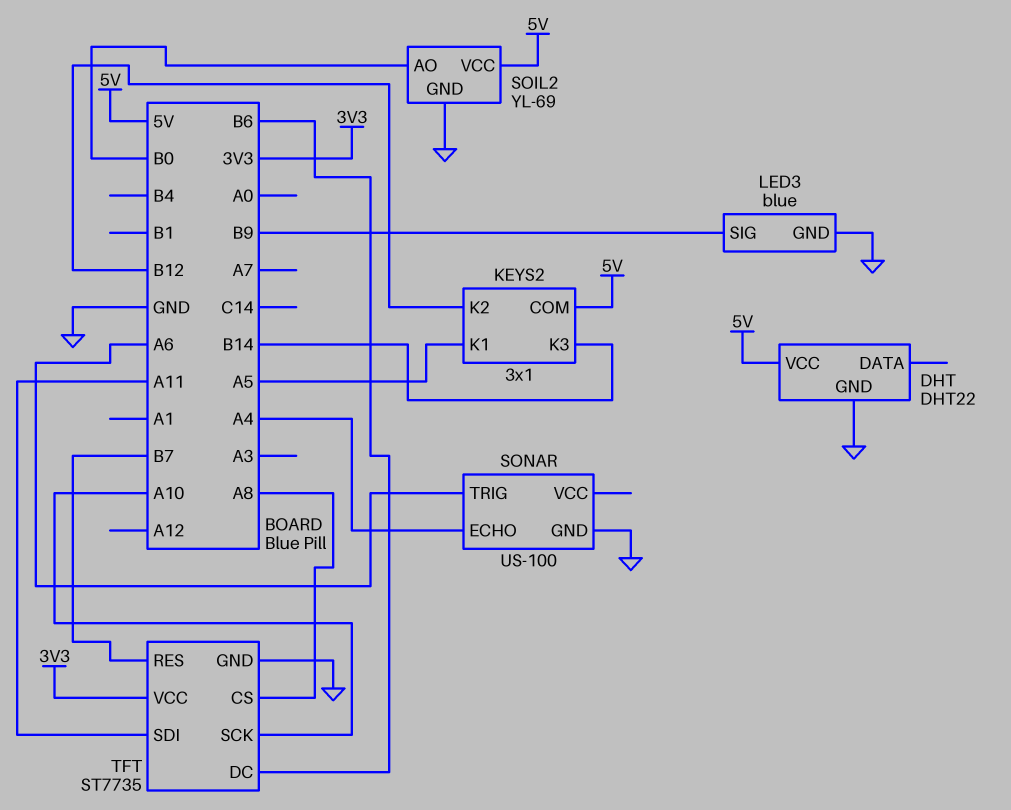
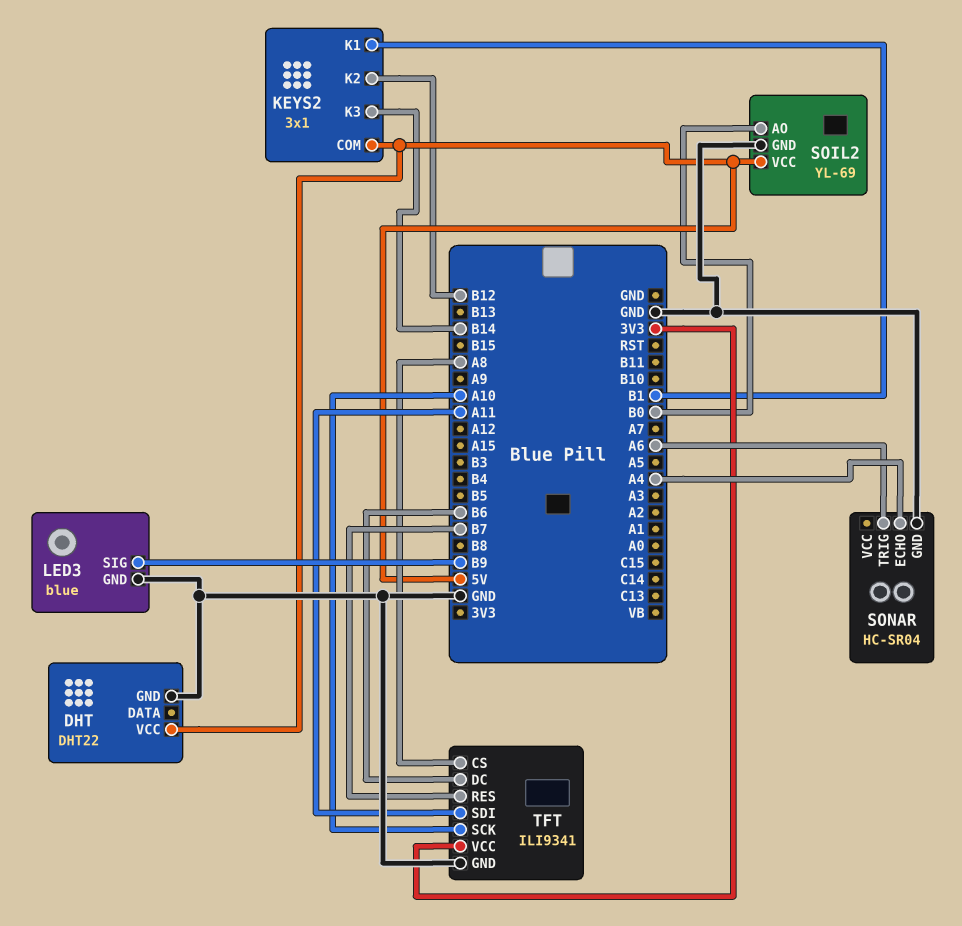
KEYS2 pin K1: A5 -> B1
SONAR: US-100 -> HC-SR04
TFT: ST7735 -> ILI9341

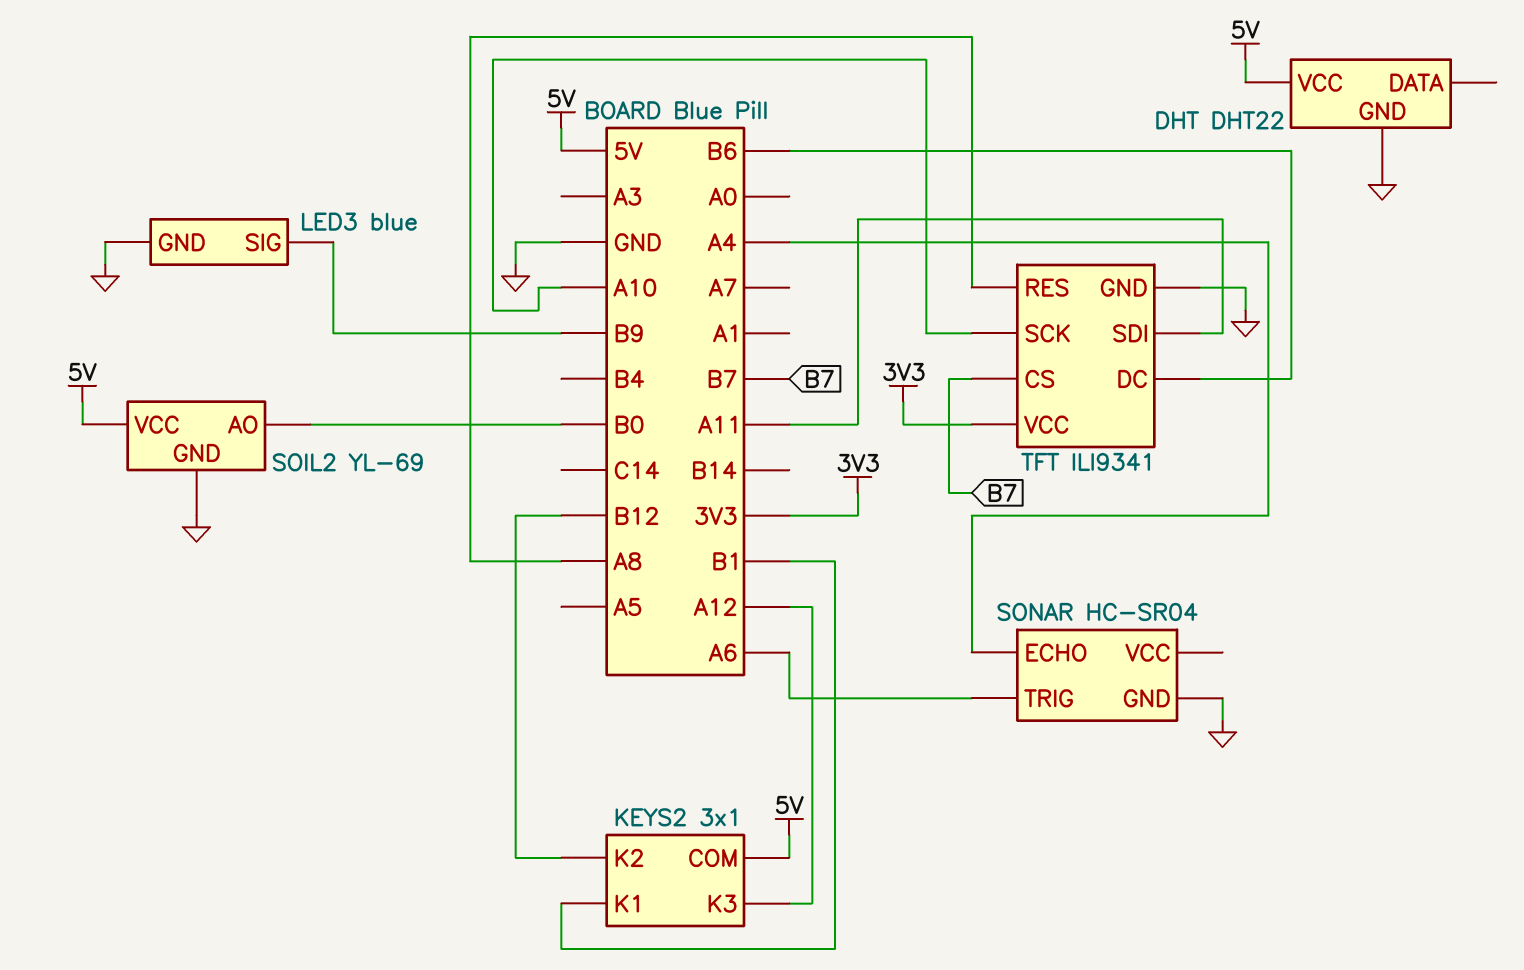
KEYS2 pin K3: B14 -> A12
TFT pin CS: A8 -> B7
TFT pin RES: B7 -> A8

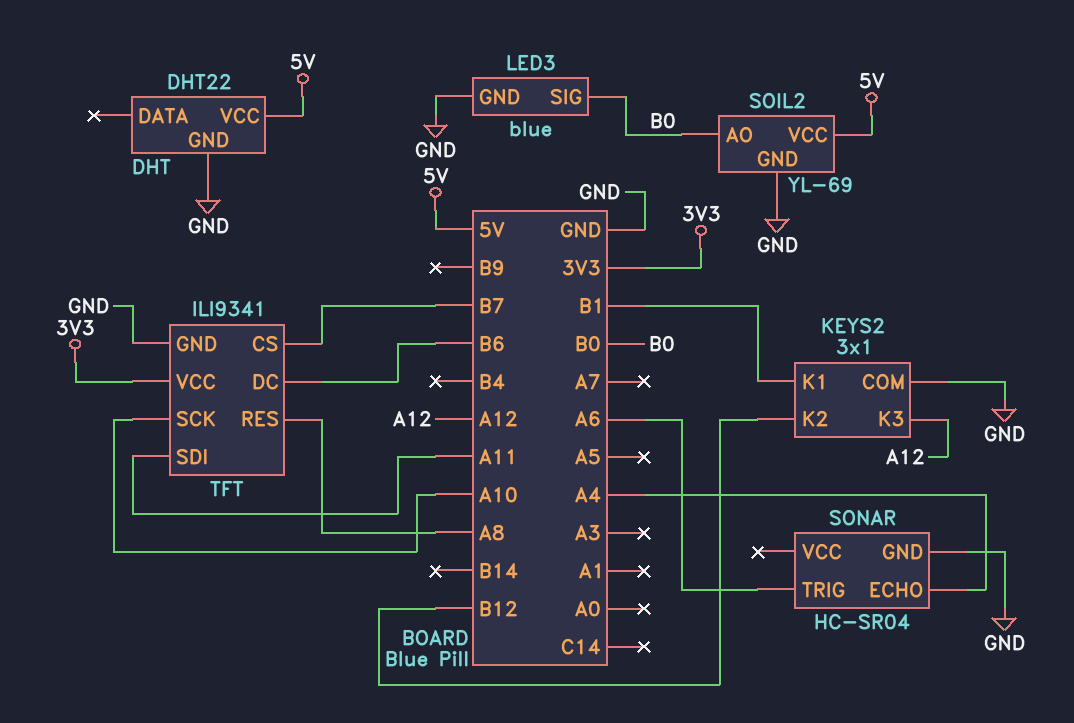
KEYS2 pin COM: 5V -> GND
LED3 pin SIG: B9 -> B0

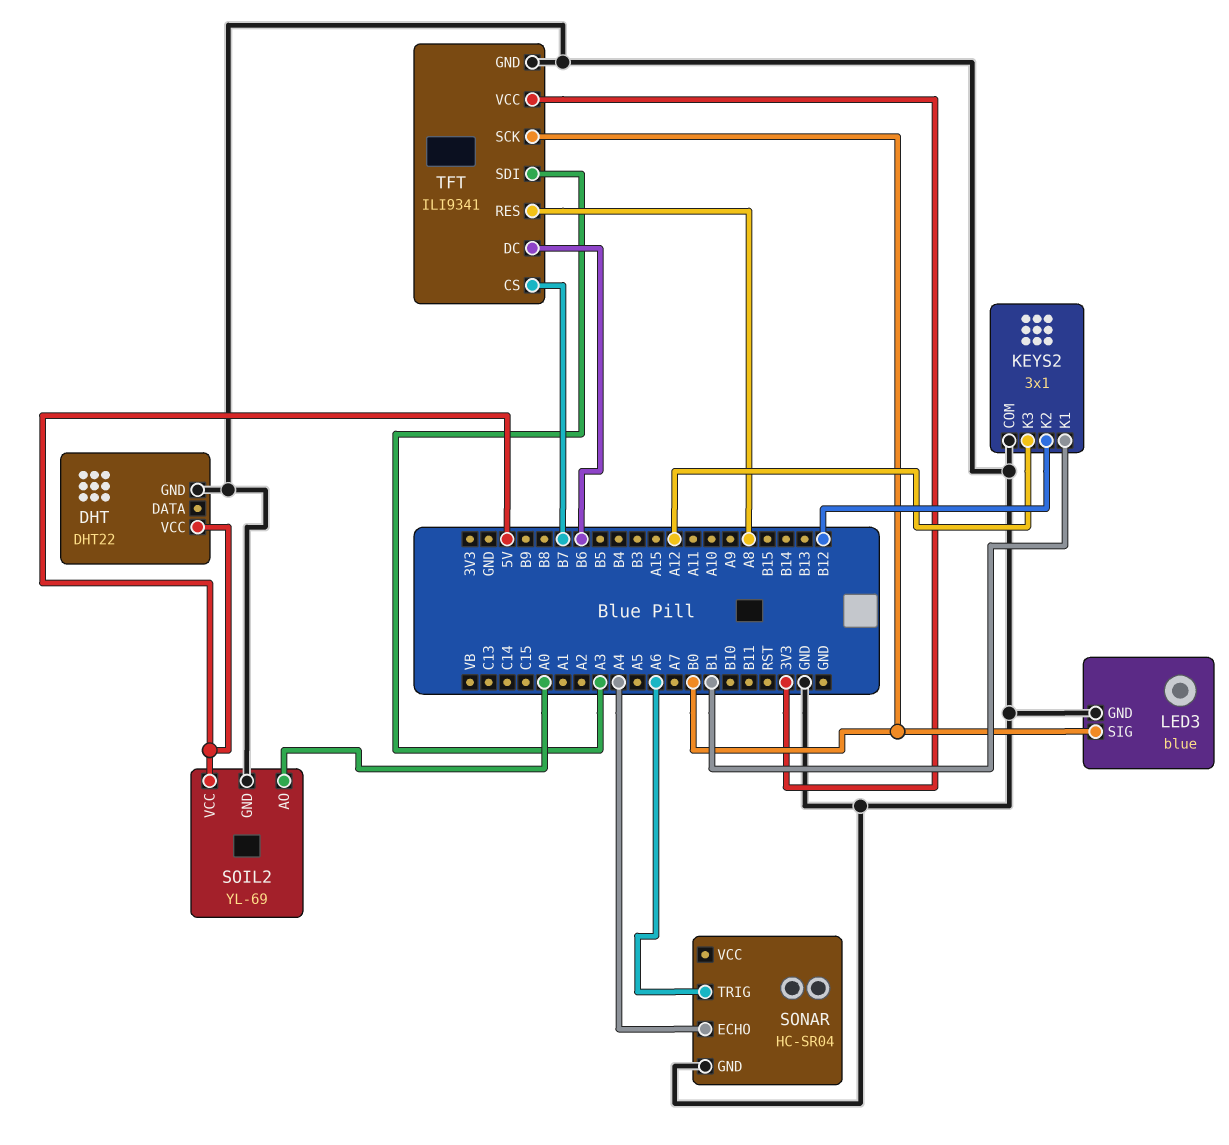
SOIL2 pin AO: B0 -> A0
TFT pin SCK: A10 -> B0
TFT pin SDI: A11 -> A3

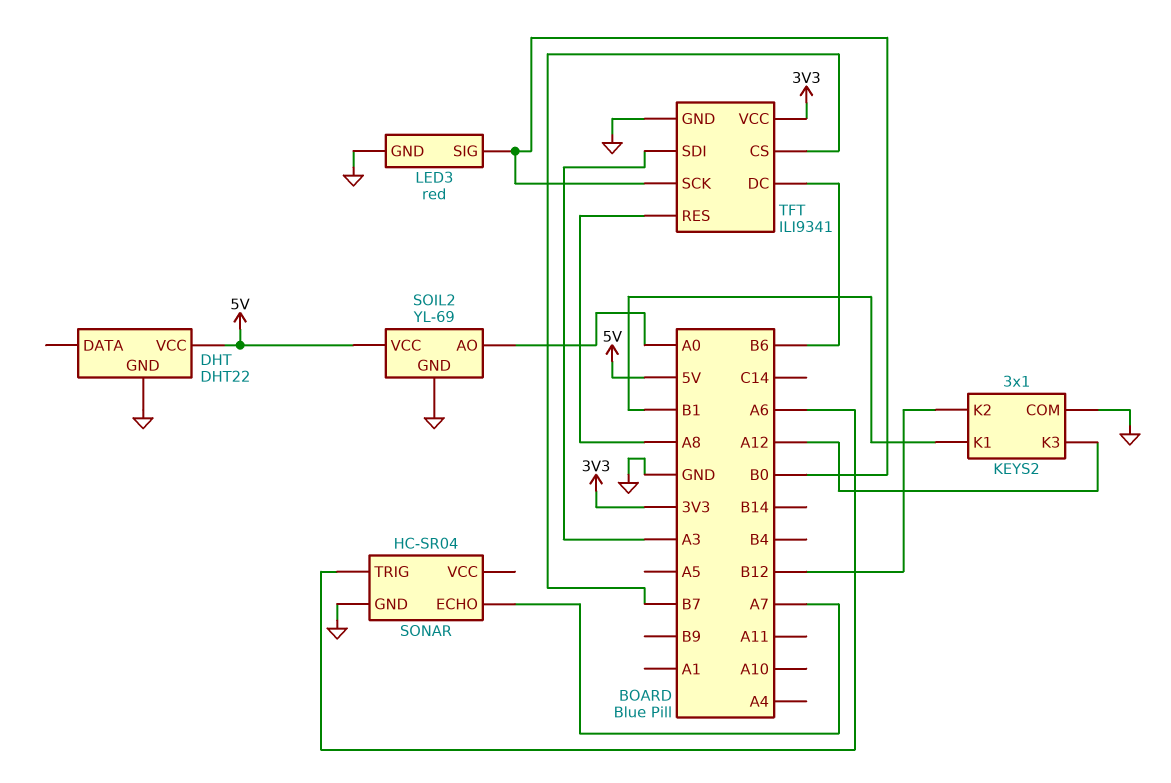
LED3: blue -> red
SONAR pin ECHO: A4 -> A7

